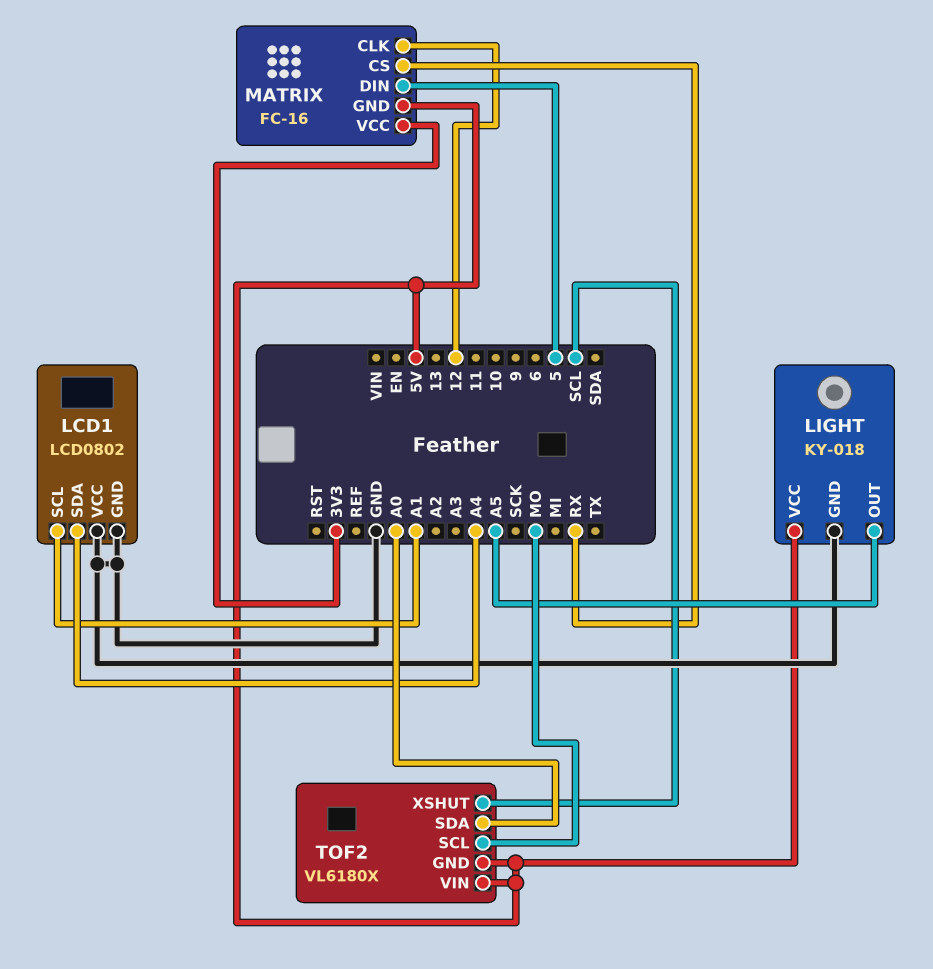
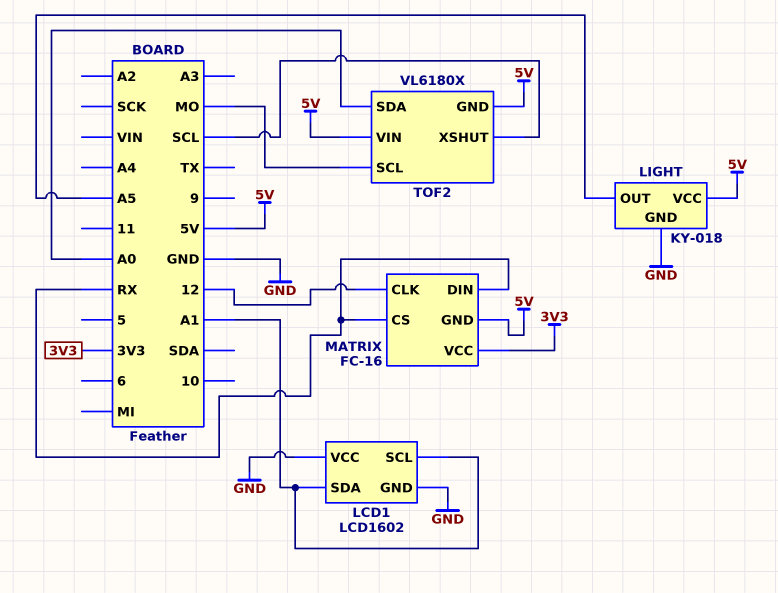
LCD1: LCD0802 -> LCD1602
LCD1 pin SDA: A4 -> A1
MATRIX pin DIN: 5 -> RX

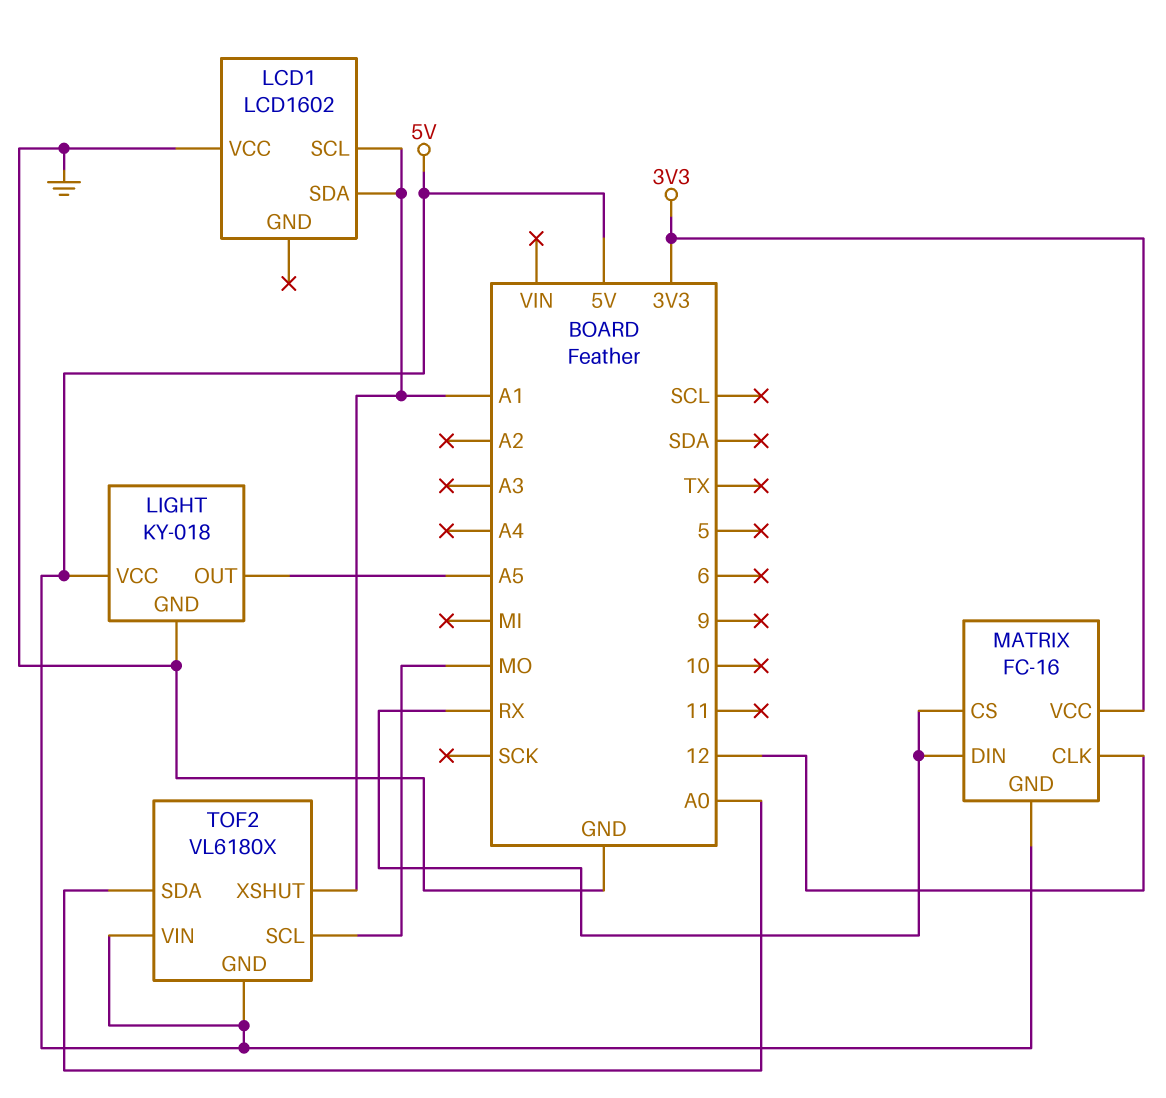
LCD1 pin GND: GND -> none
TOF2 pin XSHUT: SCL -> A1

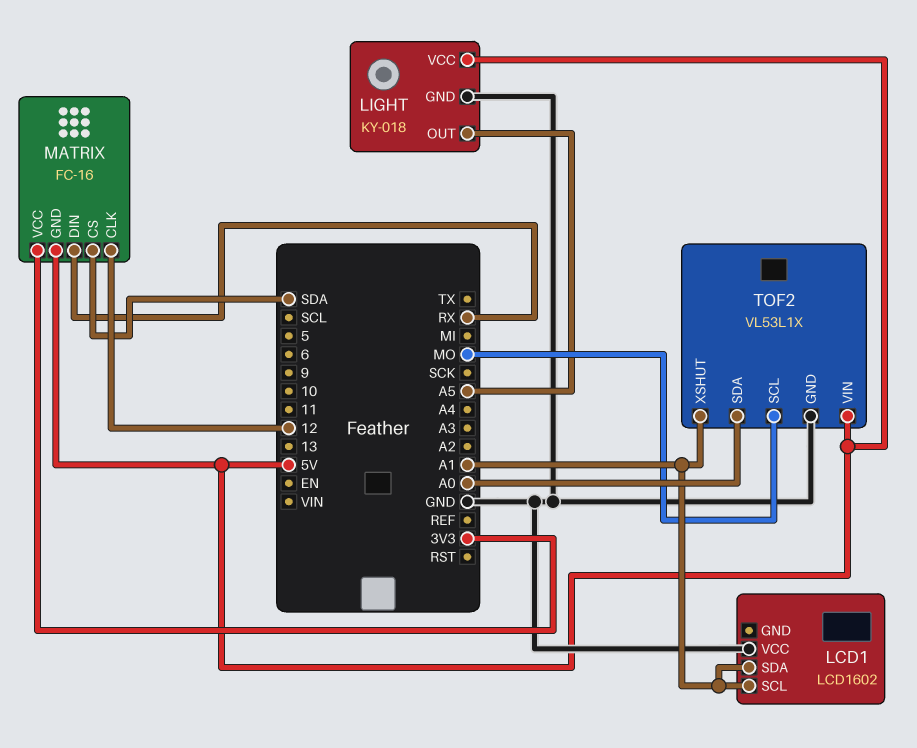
MATRIX pin CS: RX -> SDA
TOF2: VL6180X -> VL53L1X
TOF2 pin GND: 5V -> GND

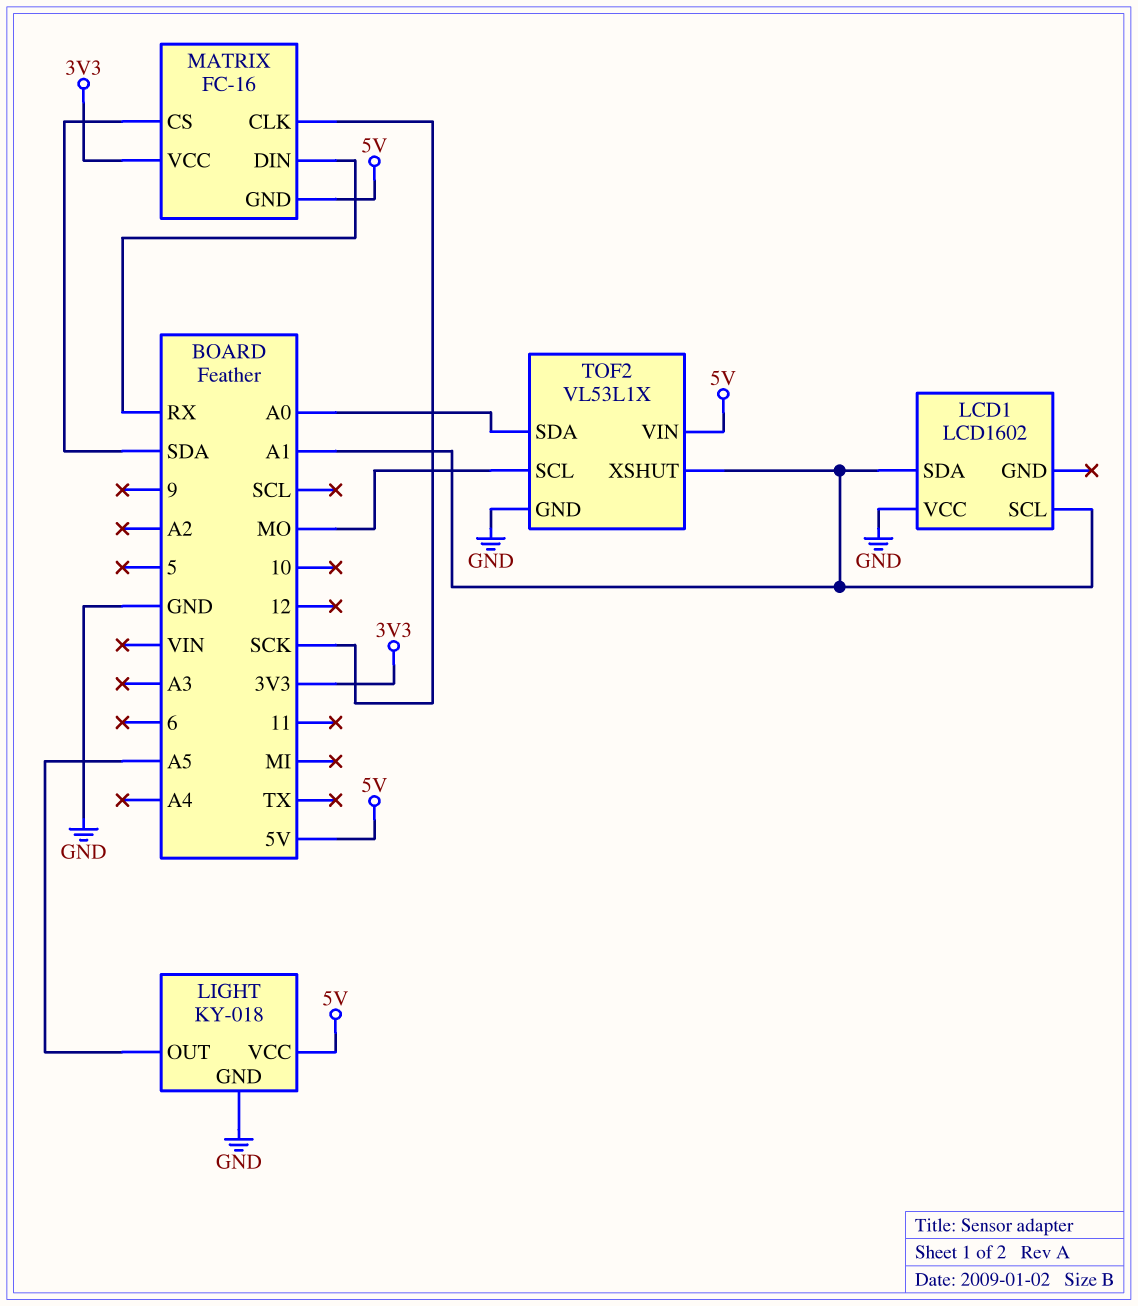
MATRIX pin CLK: 12 -> SCK

